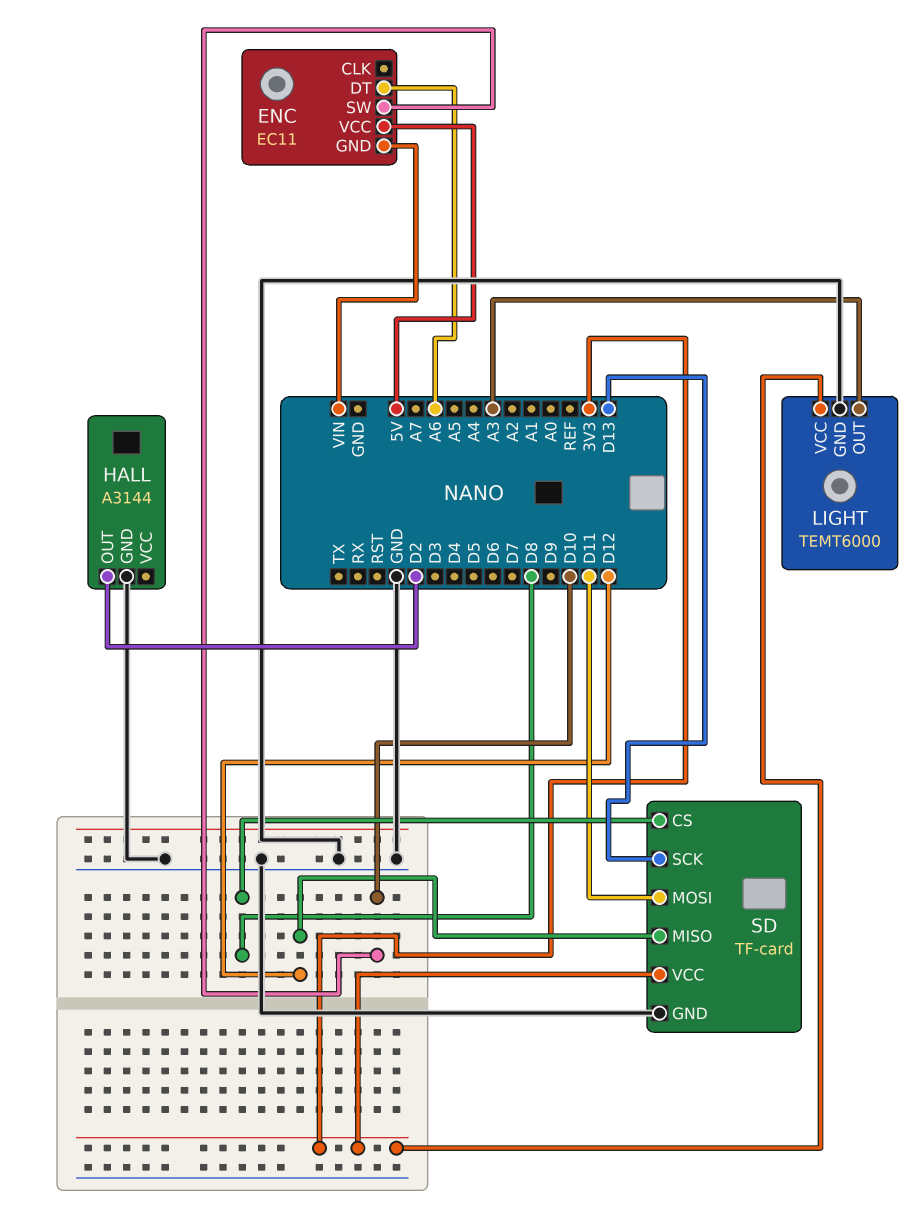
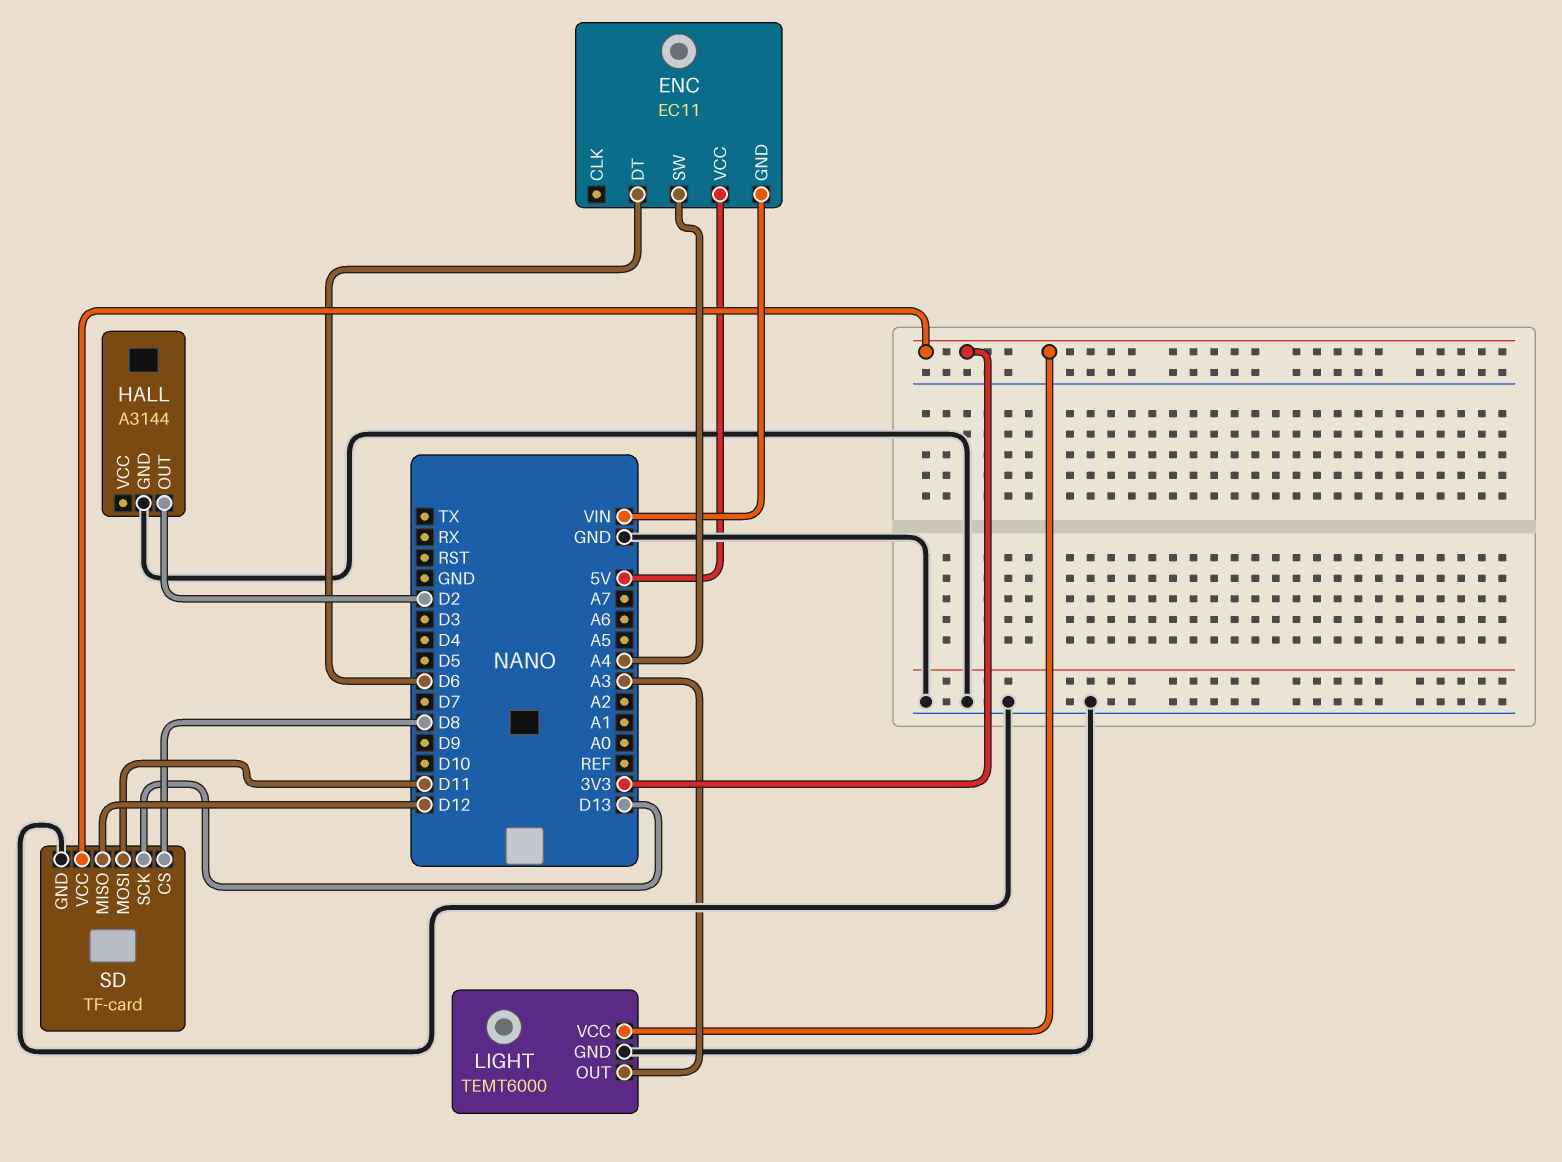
ENC pin DT: A6 -> D6
ENC pin SW: D10 -> A4

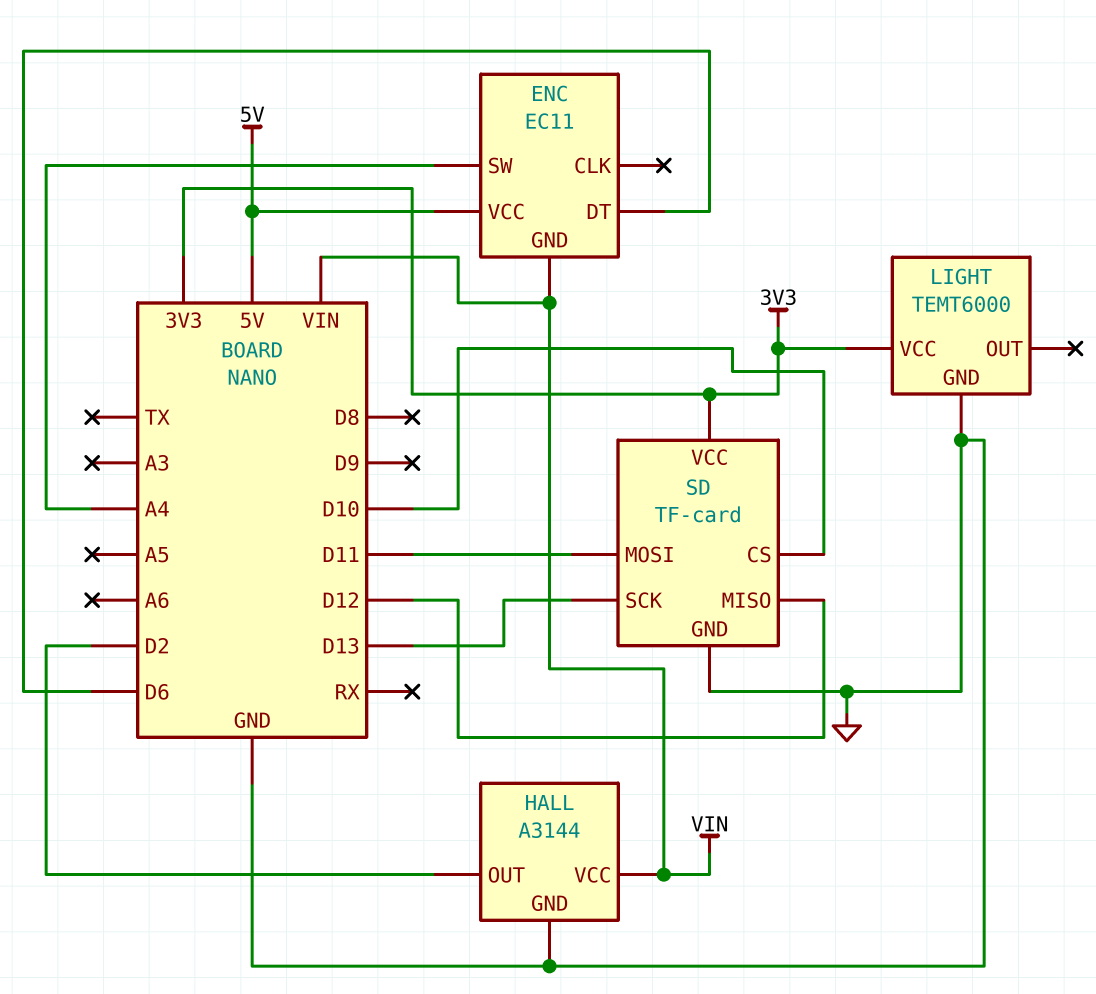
HALL pin VCC: none -> VIN
LIGHT pin OUT: A3 -> none
SD pin CS: D8 -> D10

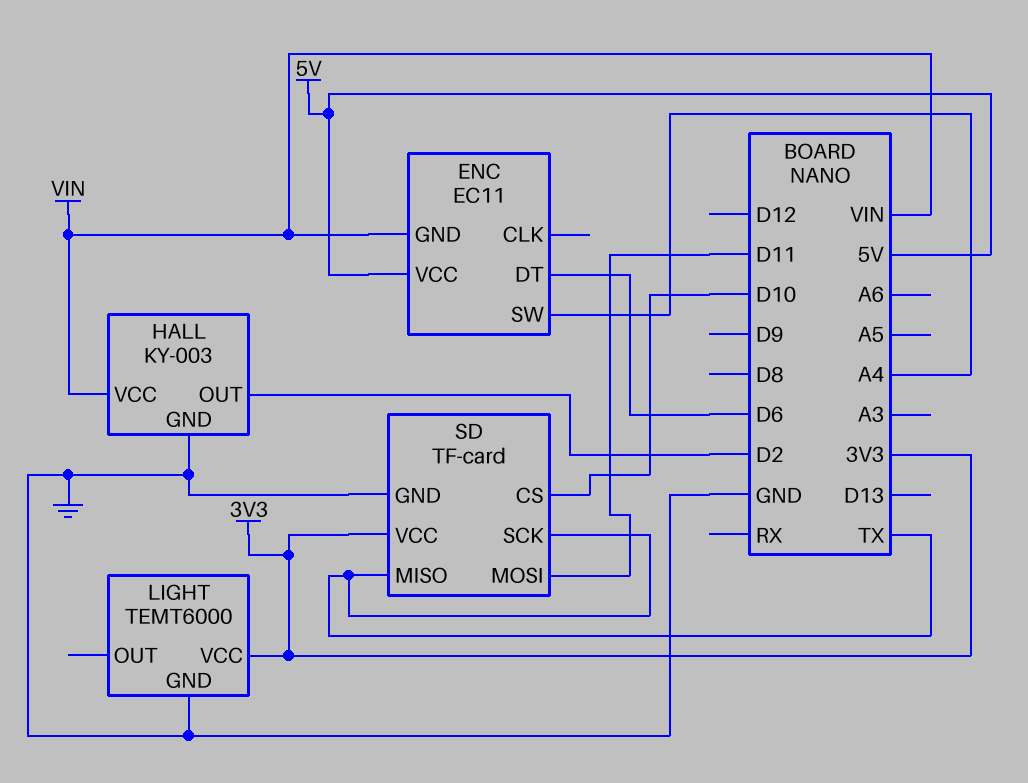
HALL: A3144 -> KY-003
SD pin MISO: D12 -> TX
SD pin SCK: D13 -> TX

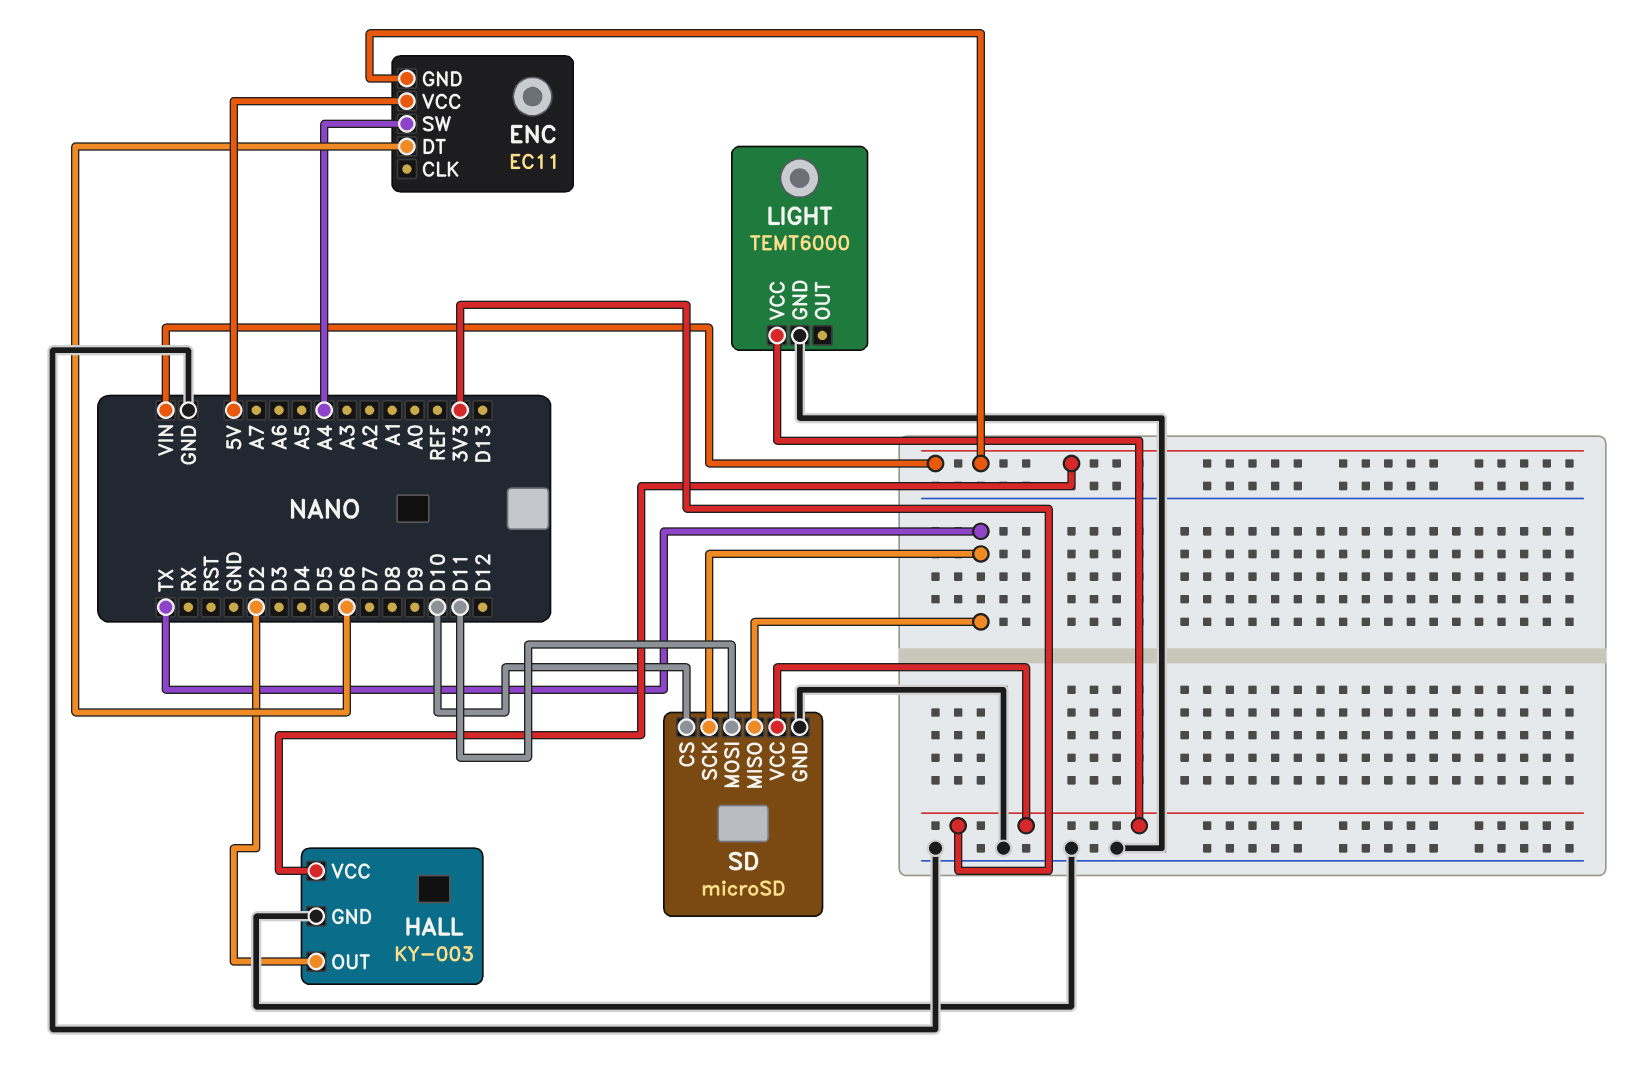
SD: TF-card -> microSD

